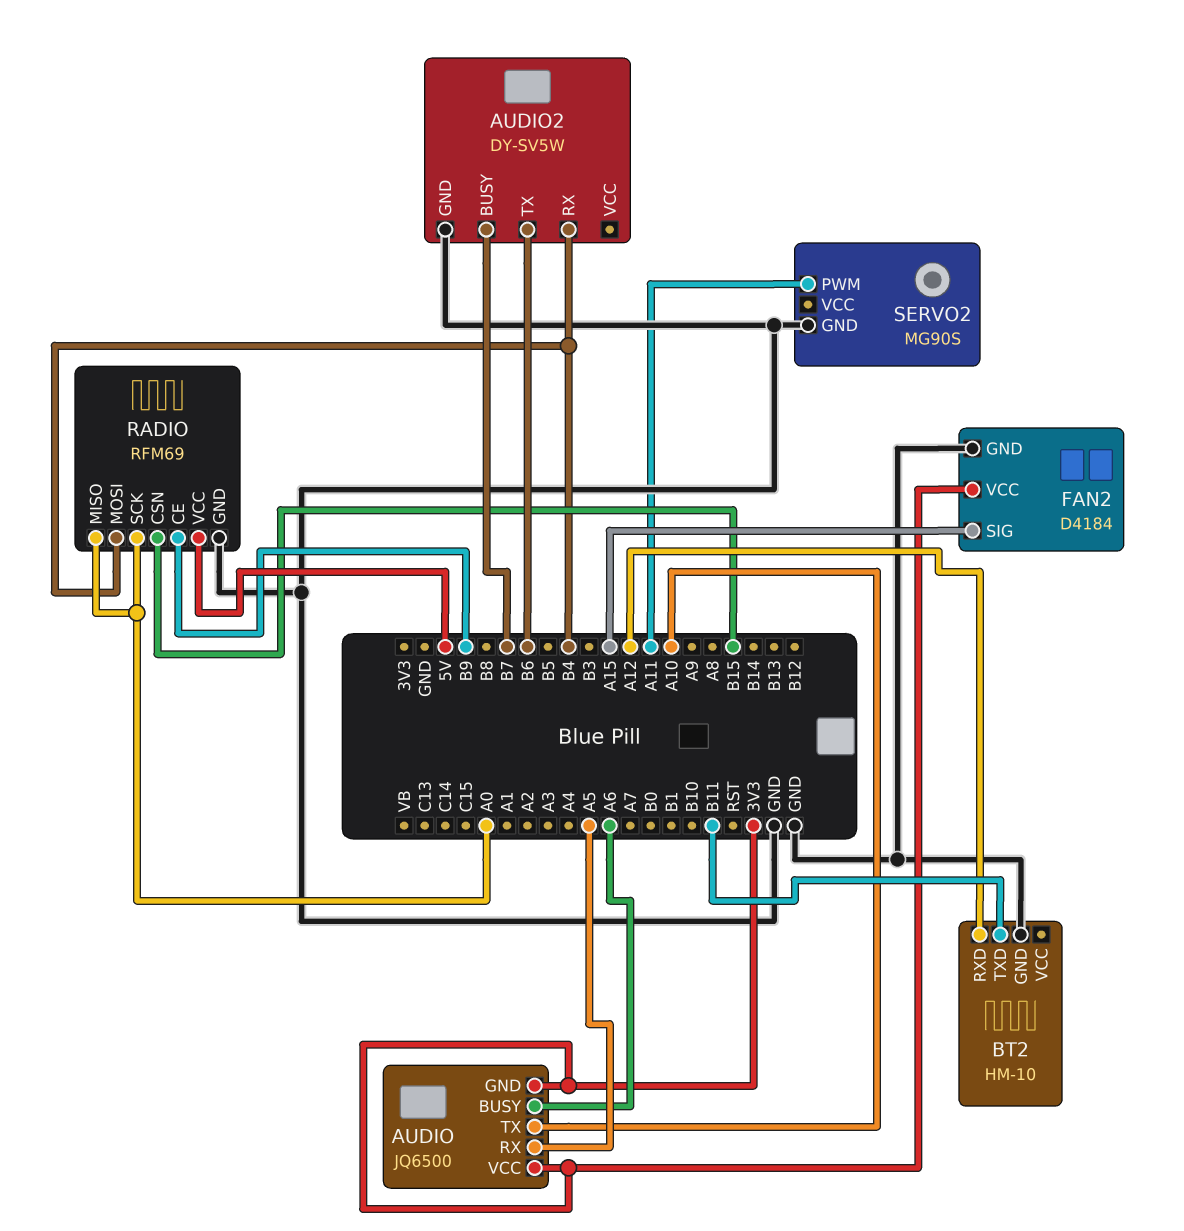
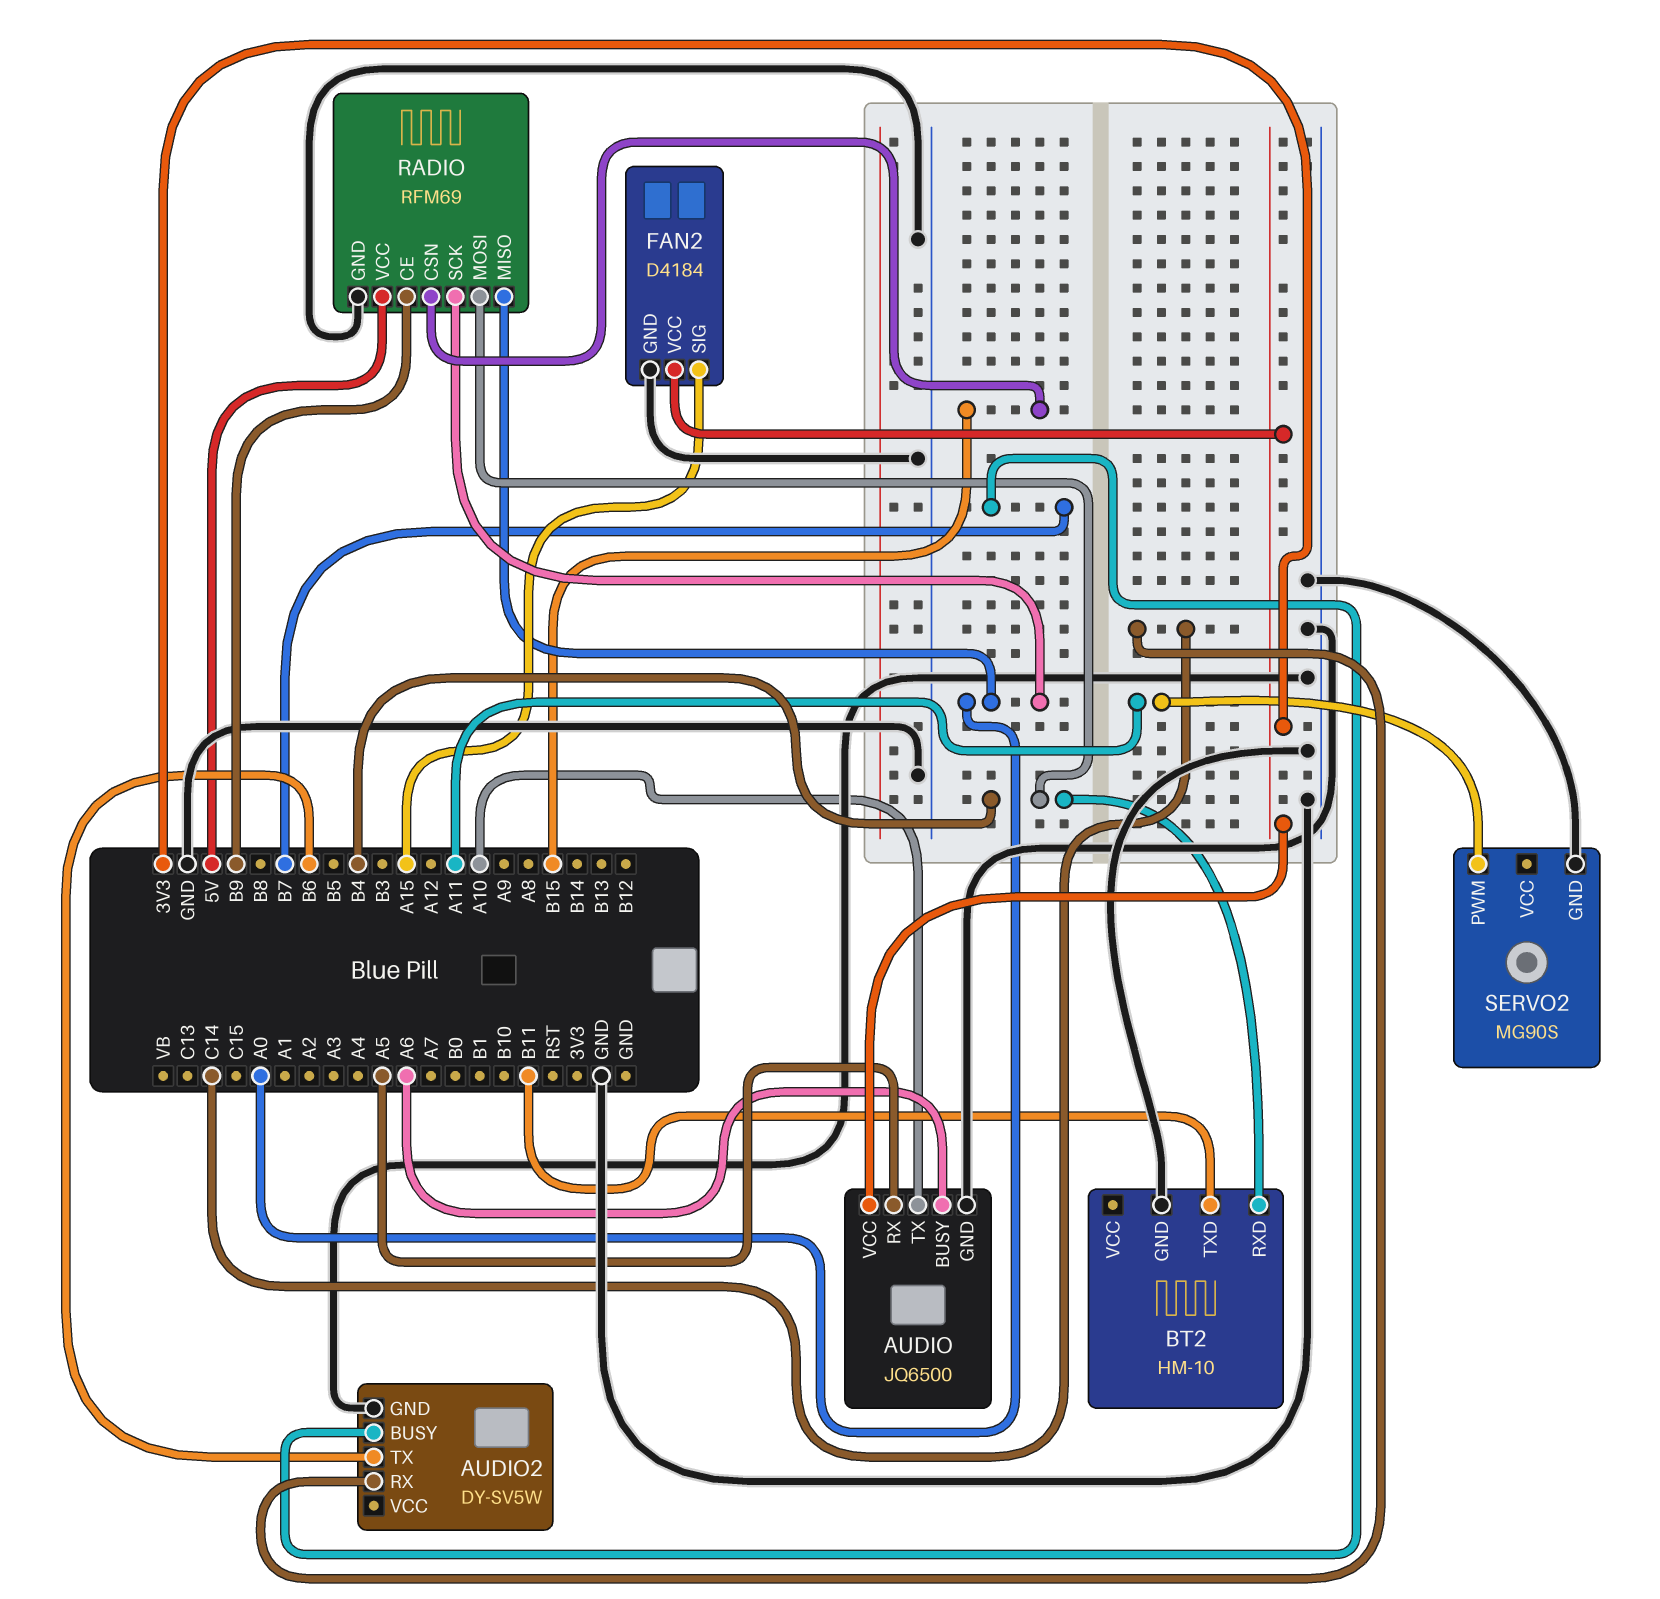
AUDIO pin GND: 3V3 -> GND
AUDIO2 pin RX: B4 -> C14
BT2 pin RXD: A12 -> B4

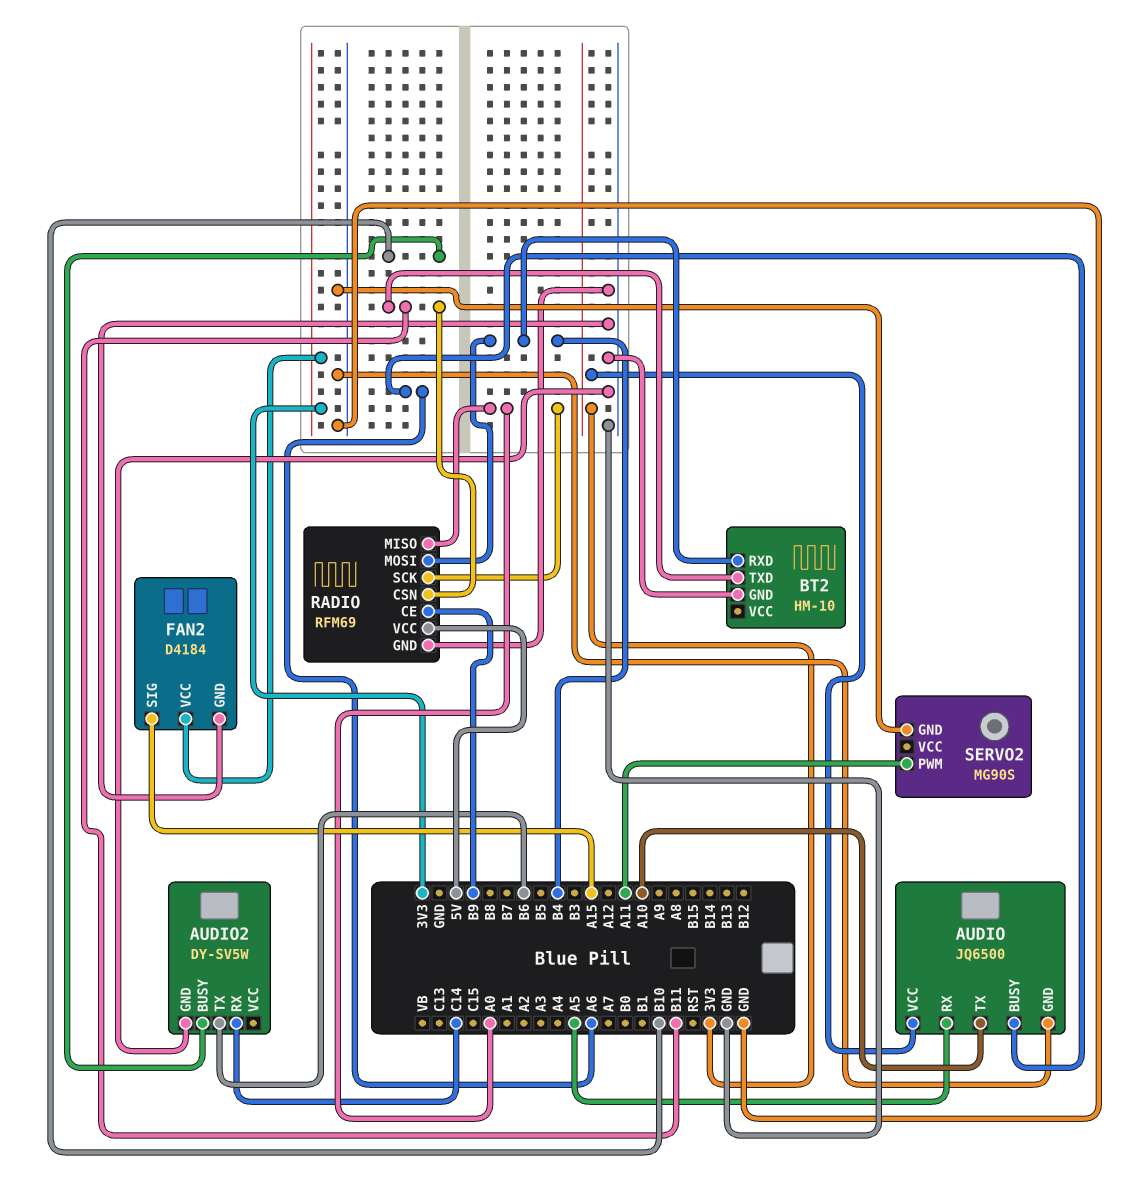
AUDIO2 pin BUSY: B7 -> B10
RADIO pin CSN: B15 -> B11

